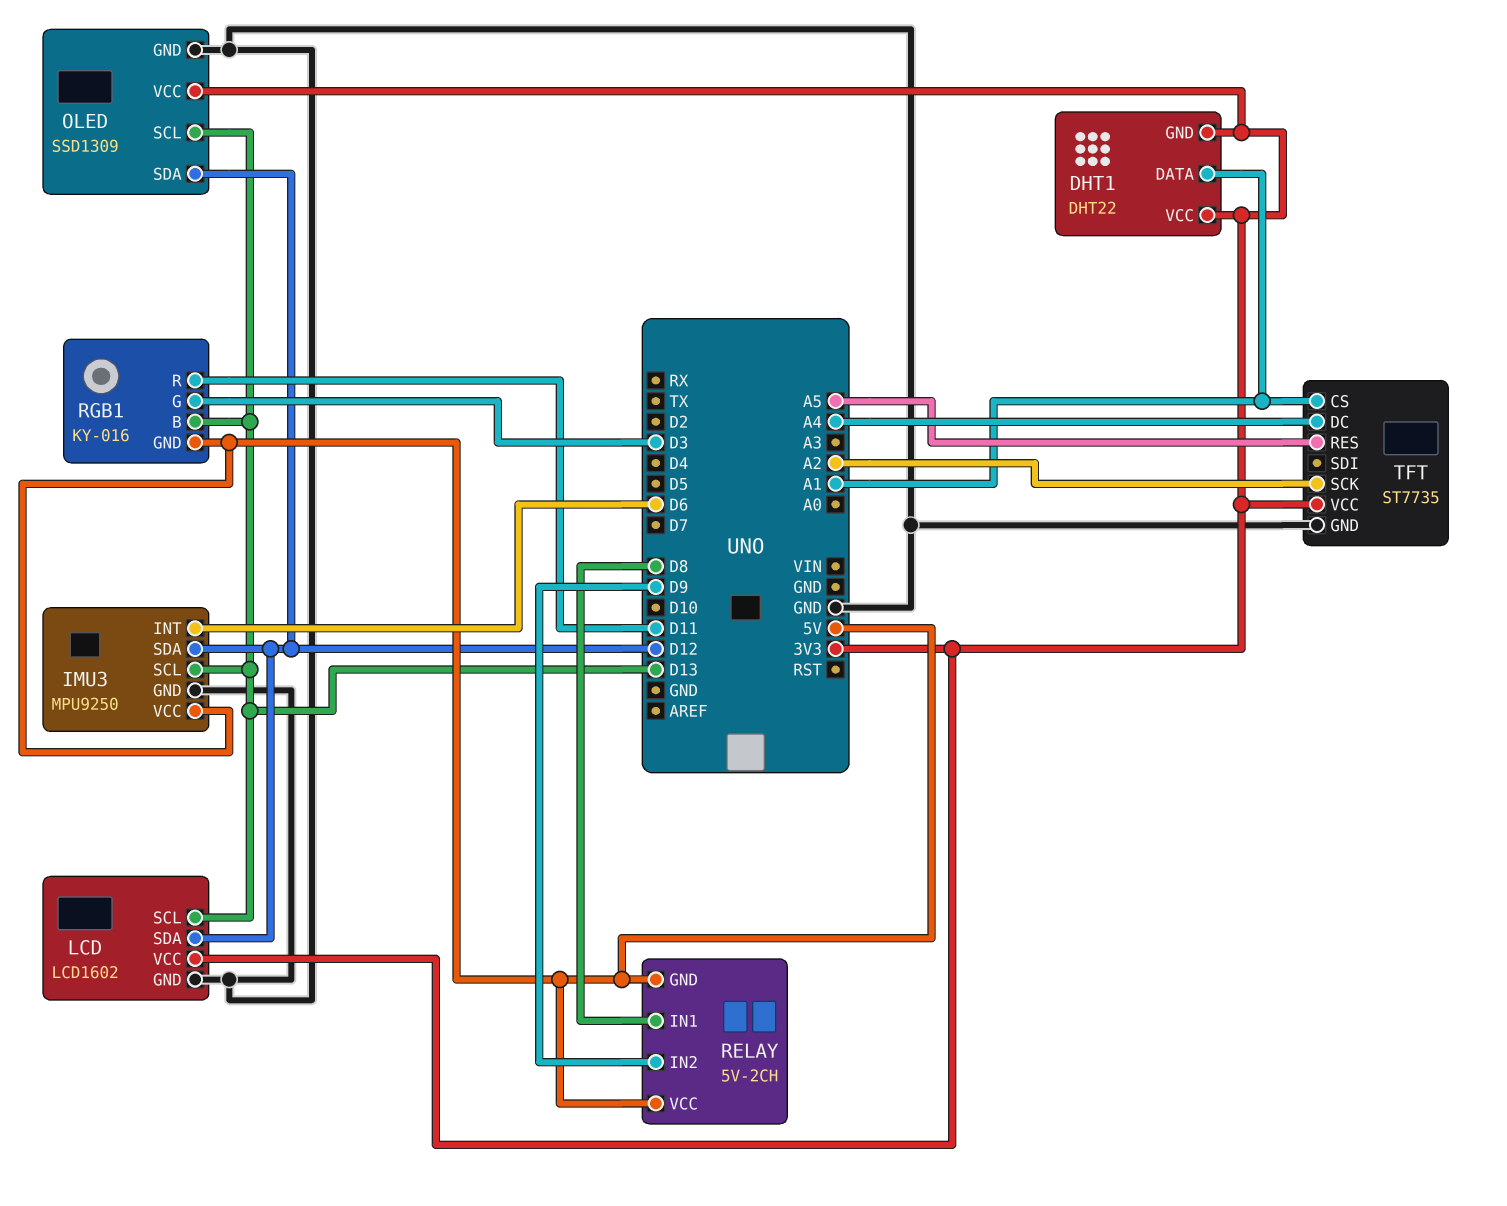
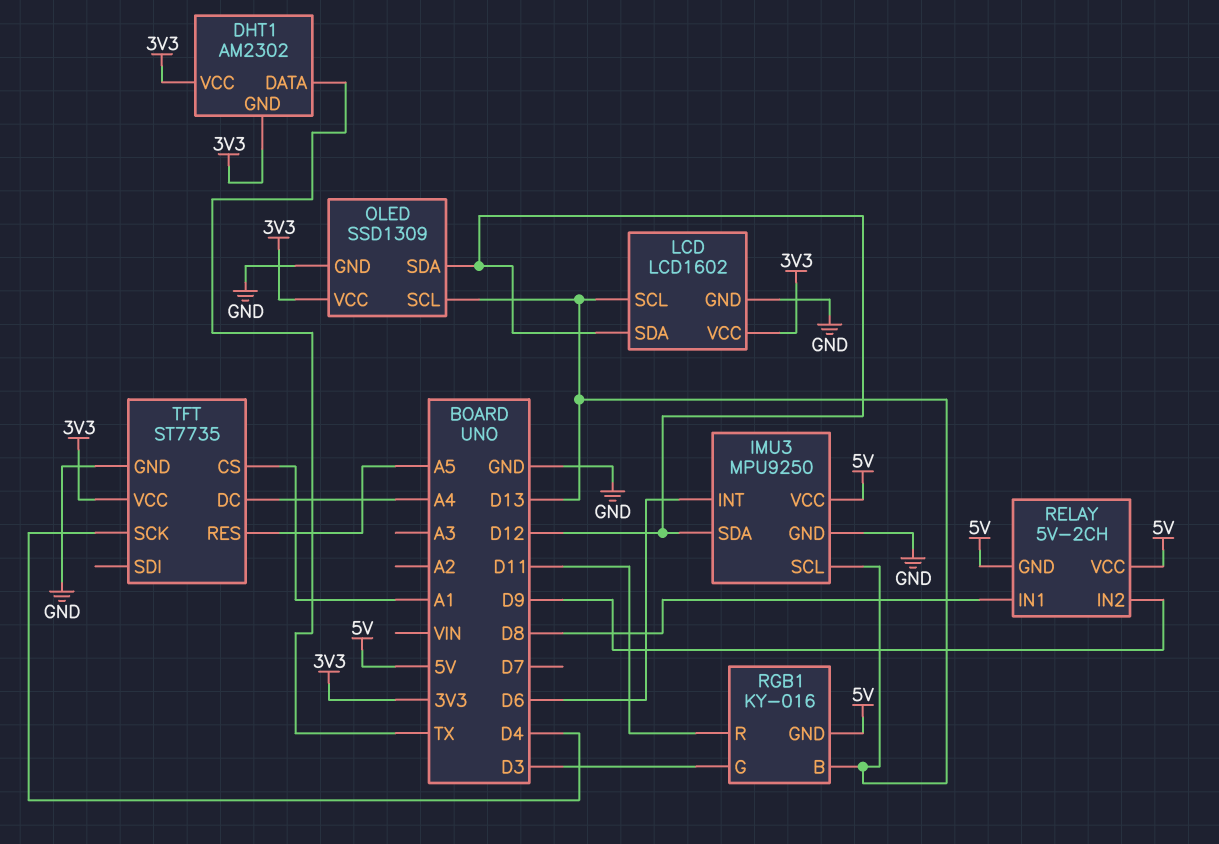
DHT1: DHT22 -> AM2302
DHT1 pin DATA: A1 -> TX
TFT pin SCK: A2 -> D4

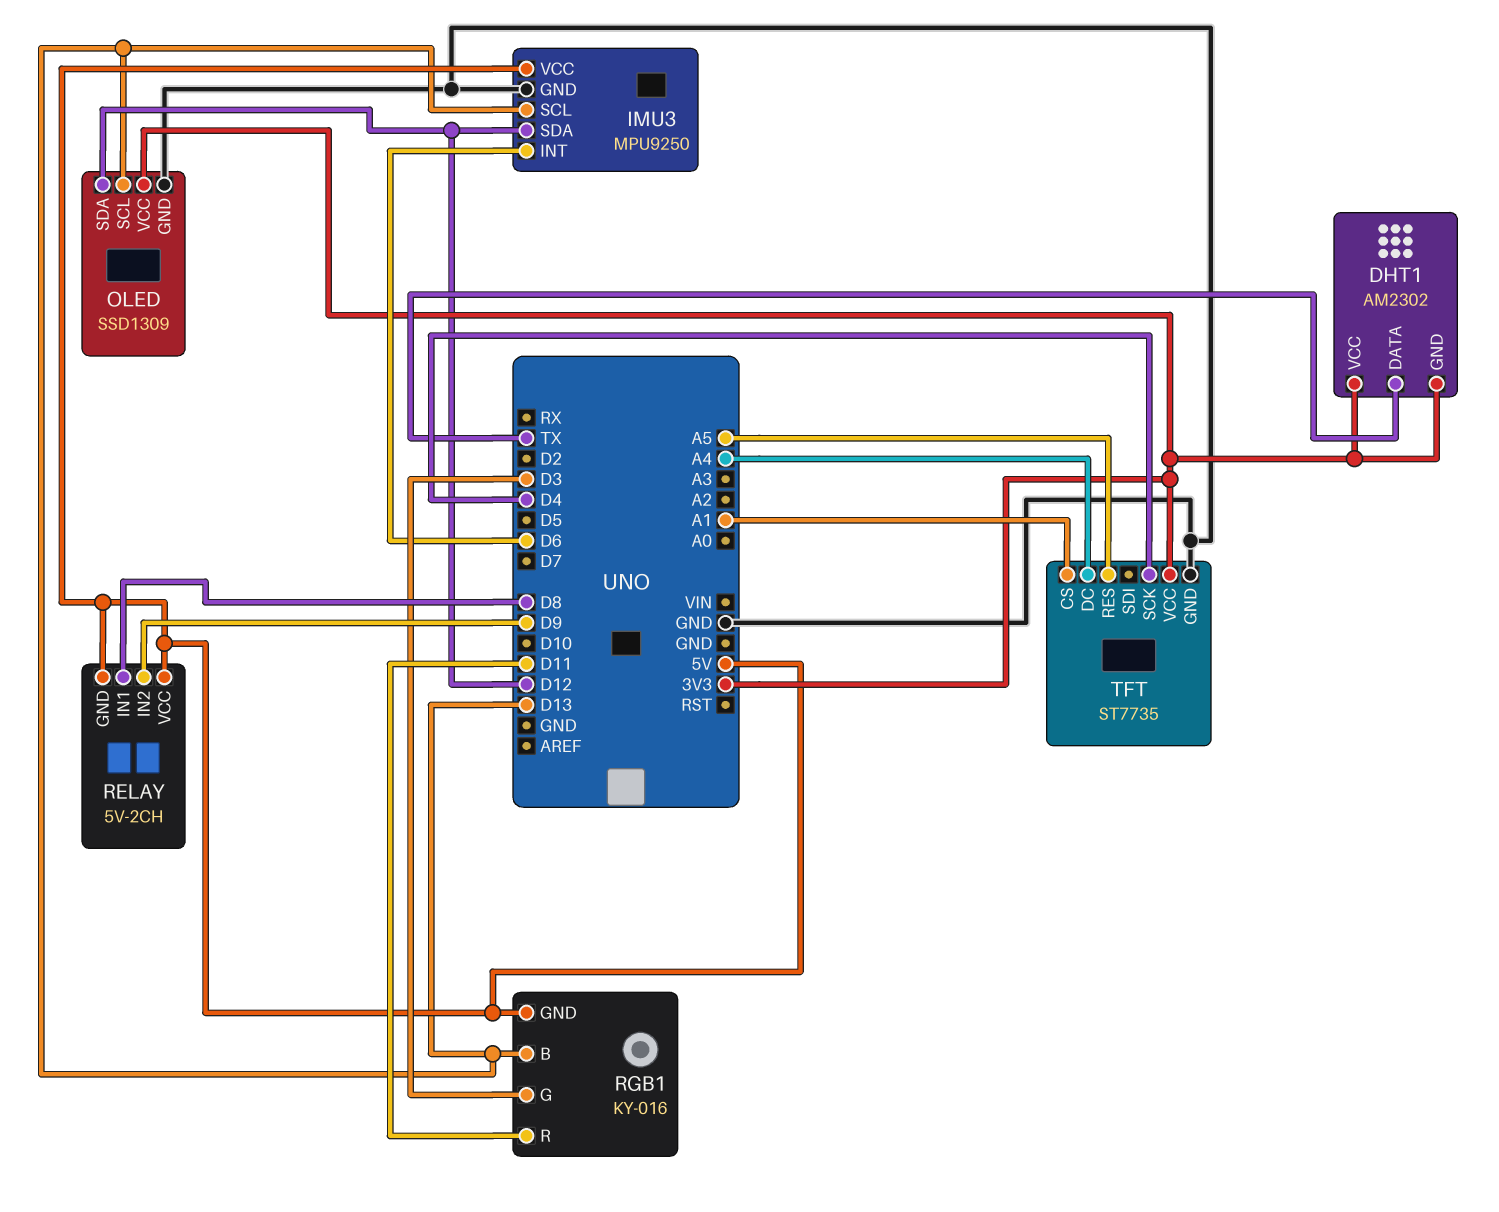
LCD: LCD1602 -> none
LCD pin GND: GND -> none
LCD pin SCL: D13 -> none
LCD pin SDA: D12 -> none
LCD pin VCC: 3V3 -> none

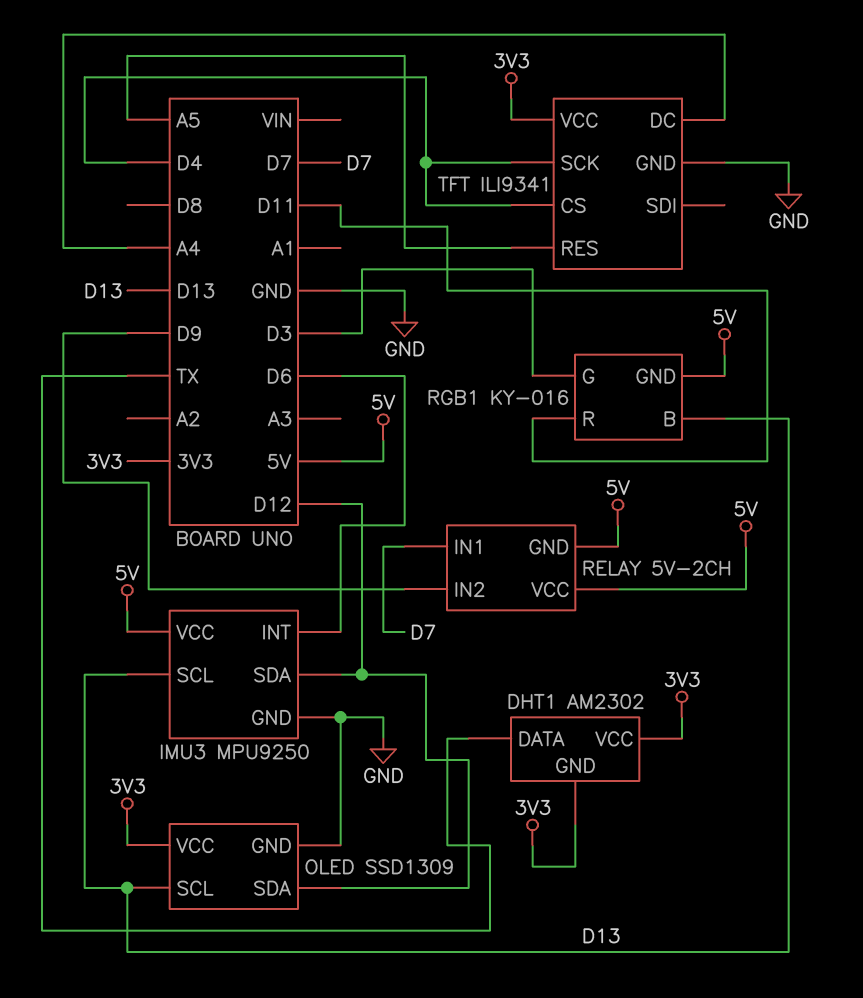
RELAY pin IN1: D8 -> D7
TFT: ST7735 -> ILI9341
TFT pin CS: A1 -> D4

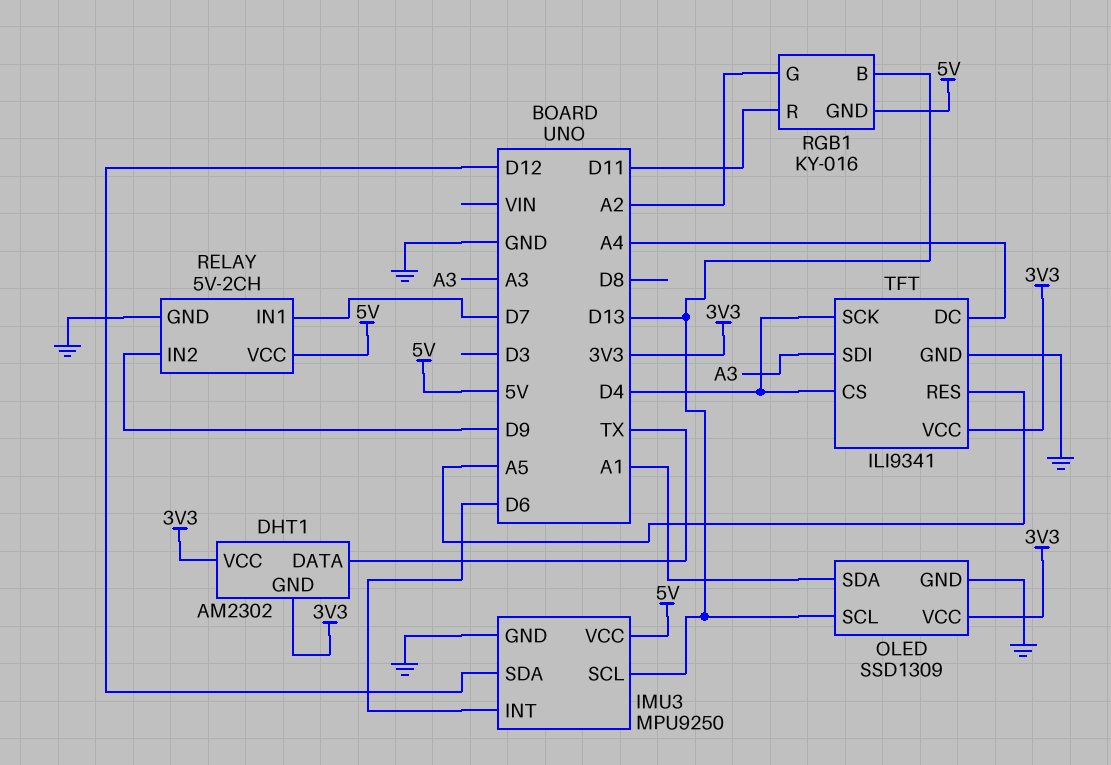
OLED pin SDA: D12 -> A1
RELAY pin GND: 5V -> GND
RGB1 pin G: D3 -> A2
TFT pin SDI: none -> A3

